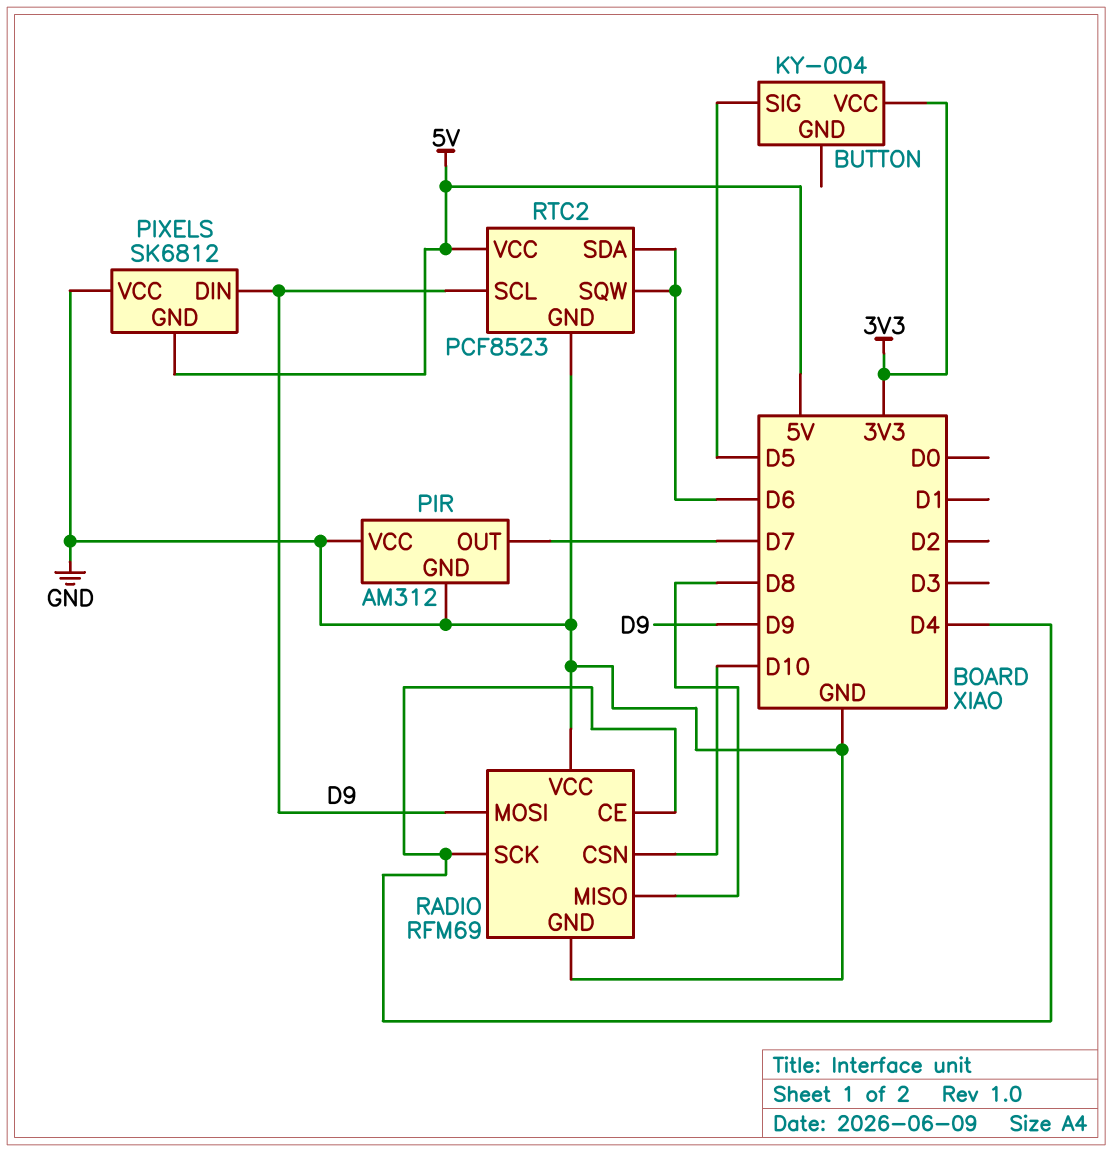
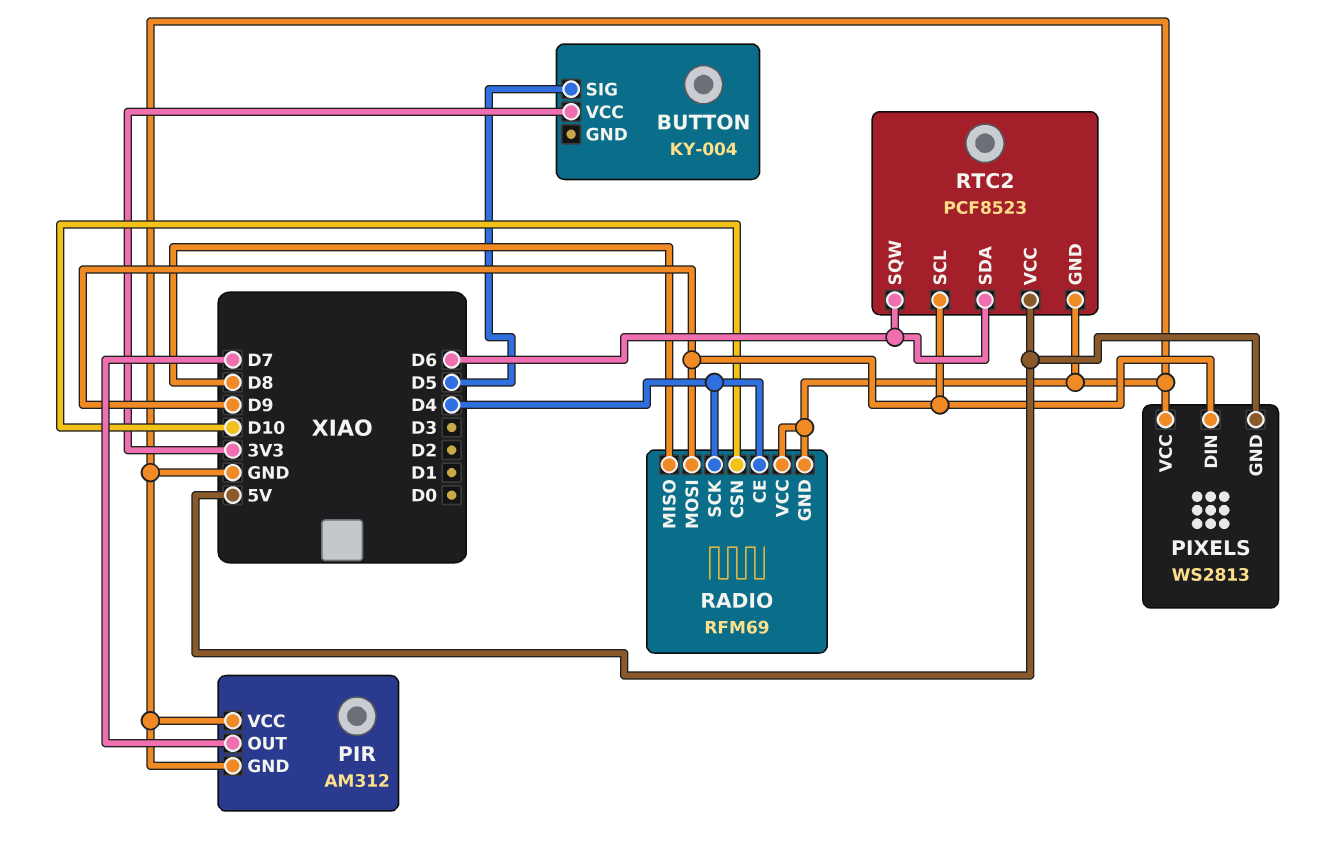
PIXELS: SK6812 -> WS2813

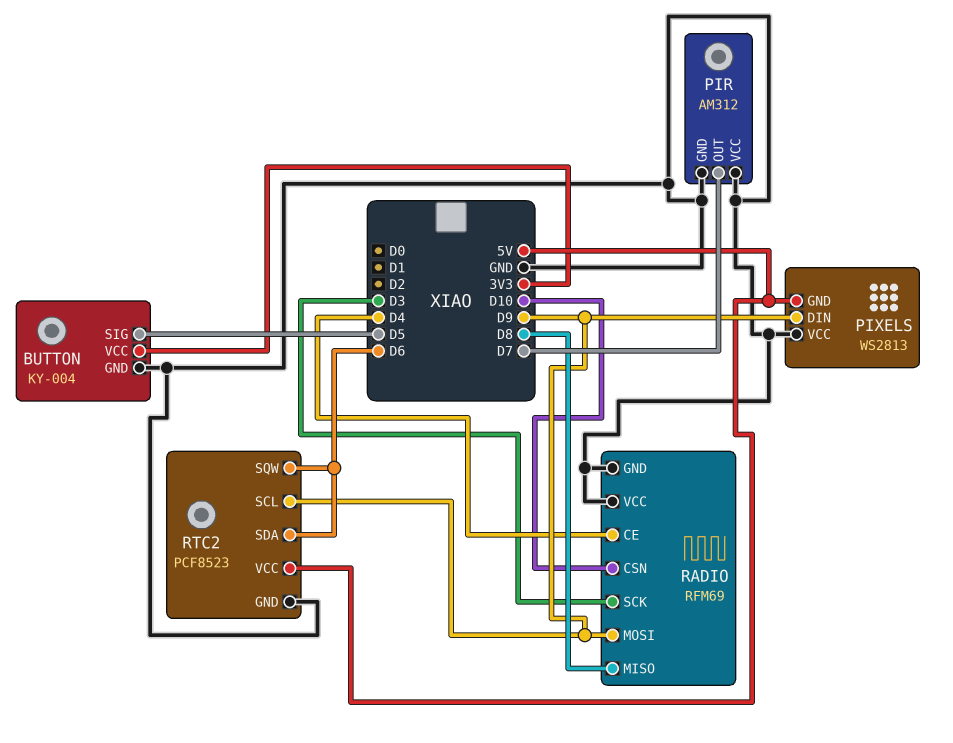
BUTTON pin GND: none -> GND
RADIO pin SCK: D4 -> D3

